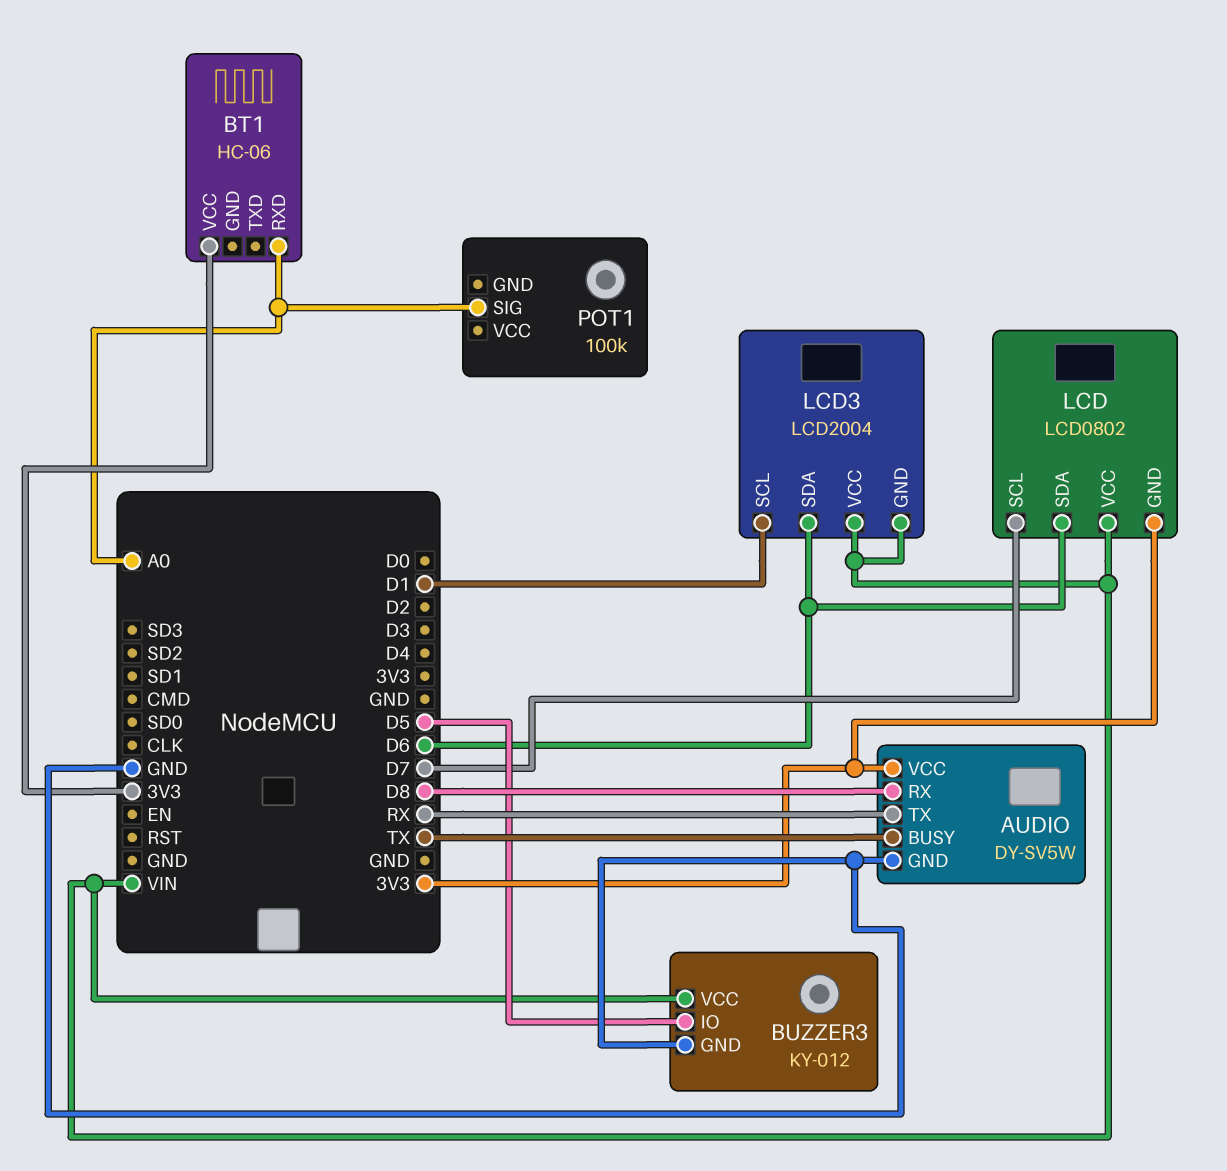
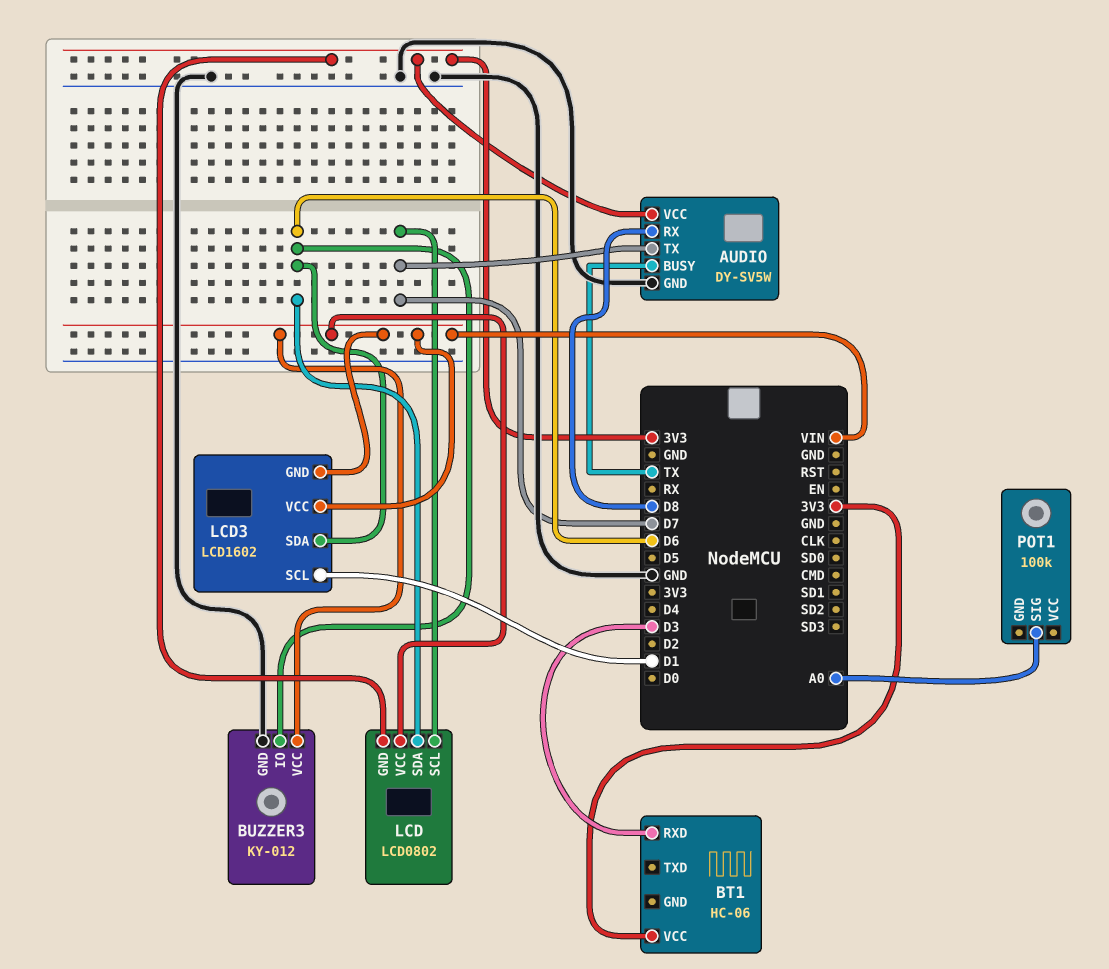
AUDIO pin TX: RX -> D7
BT1 pin RXD: A0 -> D3
BUZZER3 pin IO: D5 -> D6
LCD3: LCD2004 -> LCD1602

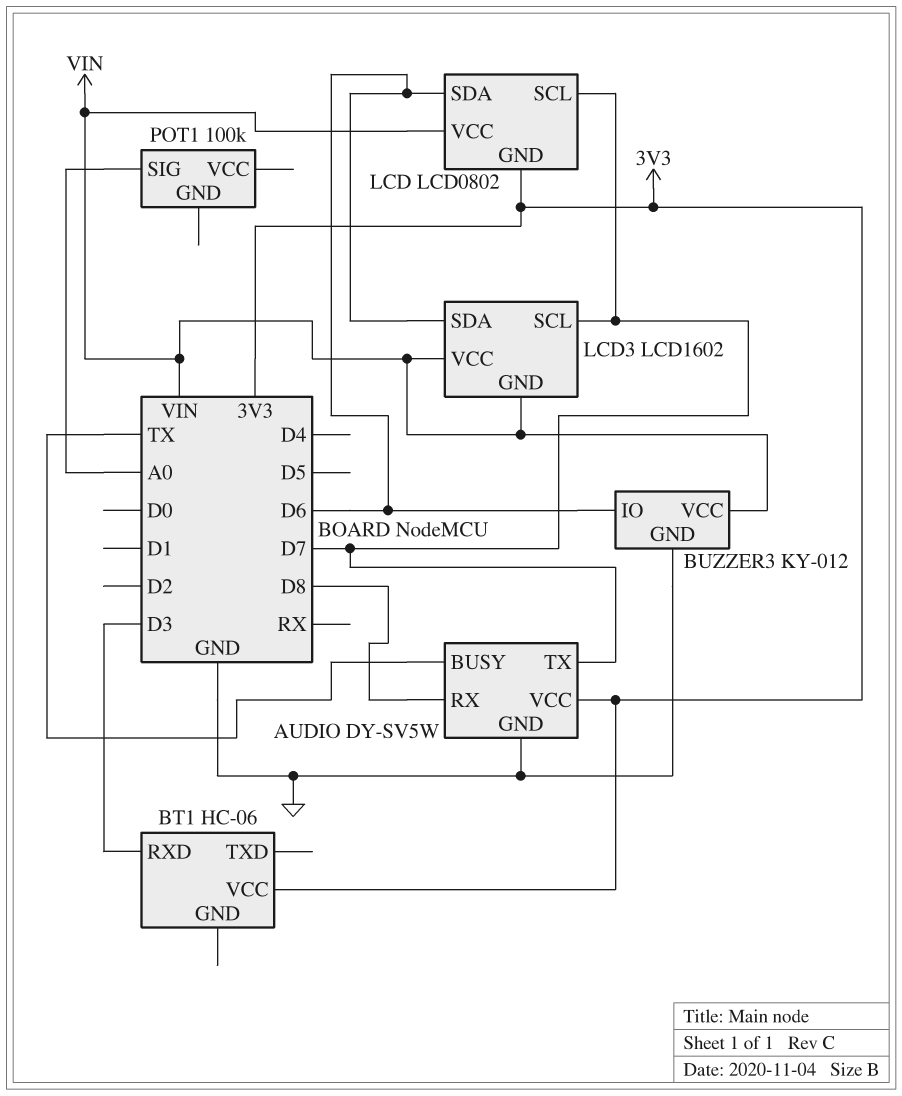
LCD3 pin SCL: D1 -> D7

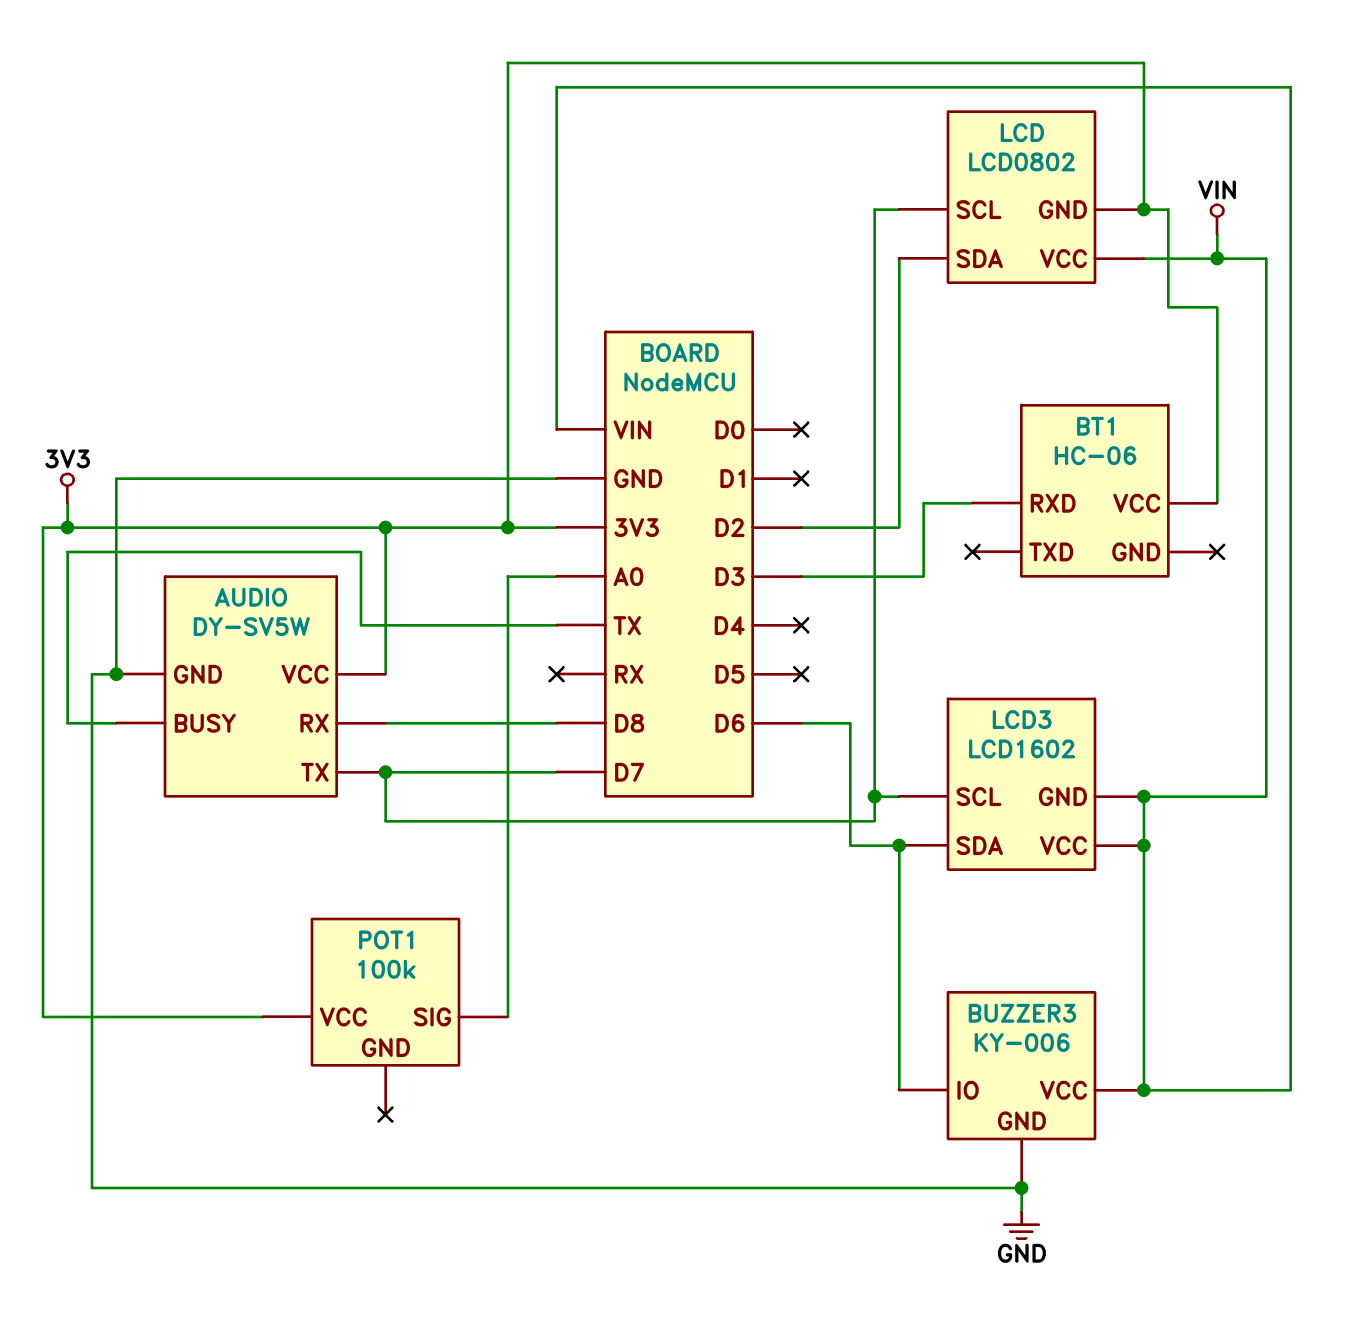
BUZZER3: KY-012 -> KY-006
LCD pin SDA: D6 -> D2
POT1 pin VCC: none -> 3V3

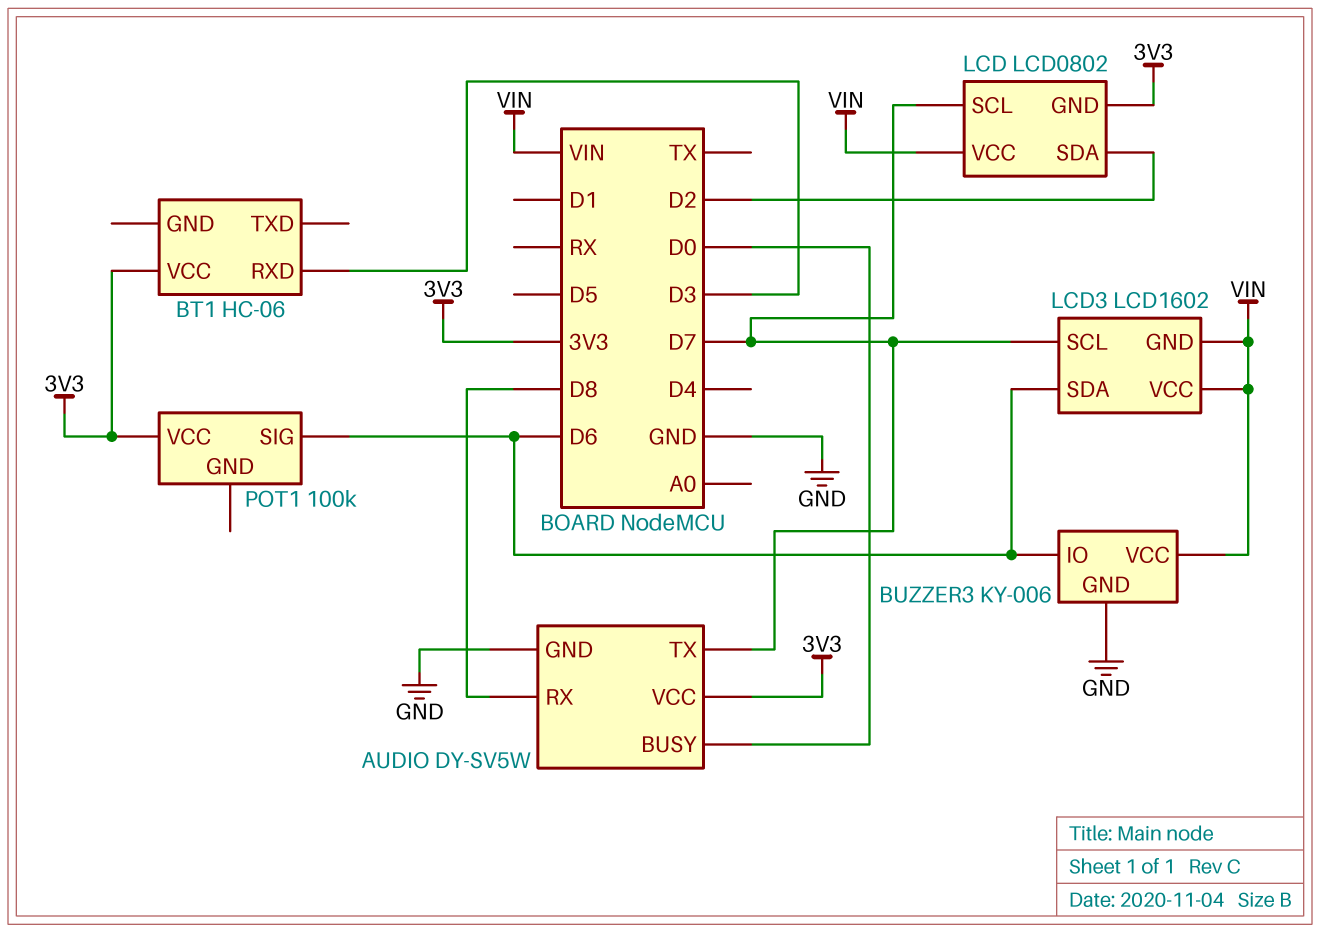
AUDIO pin BUSY: TX -> D0
POT1 pin SIG: A0 -> D6

